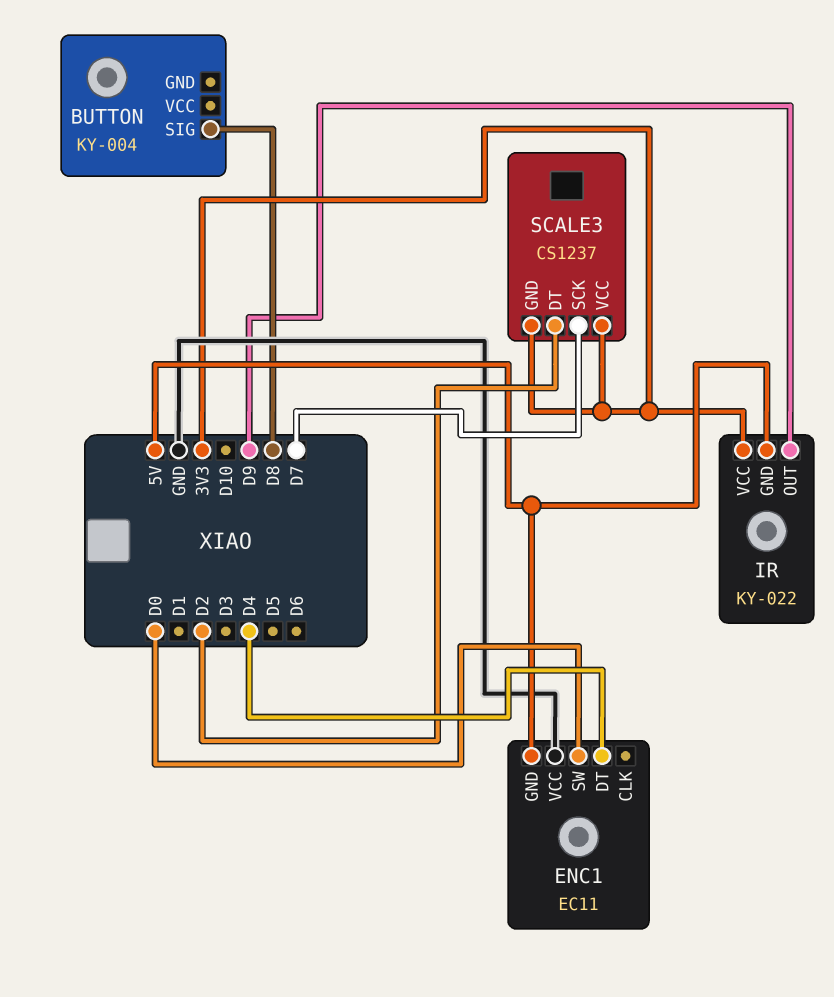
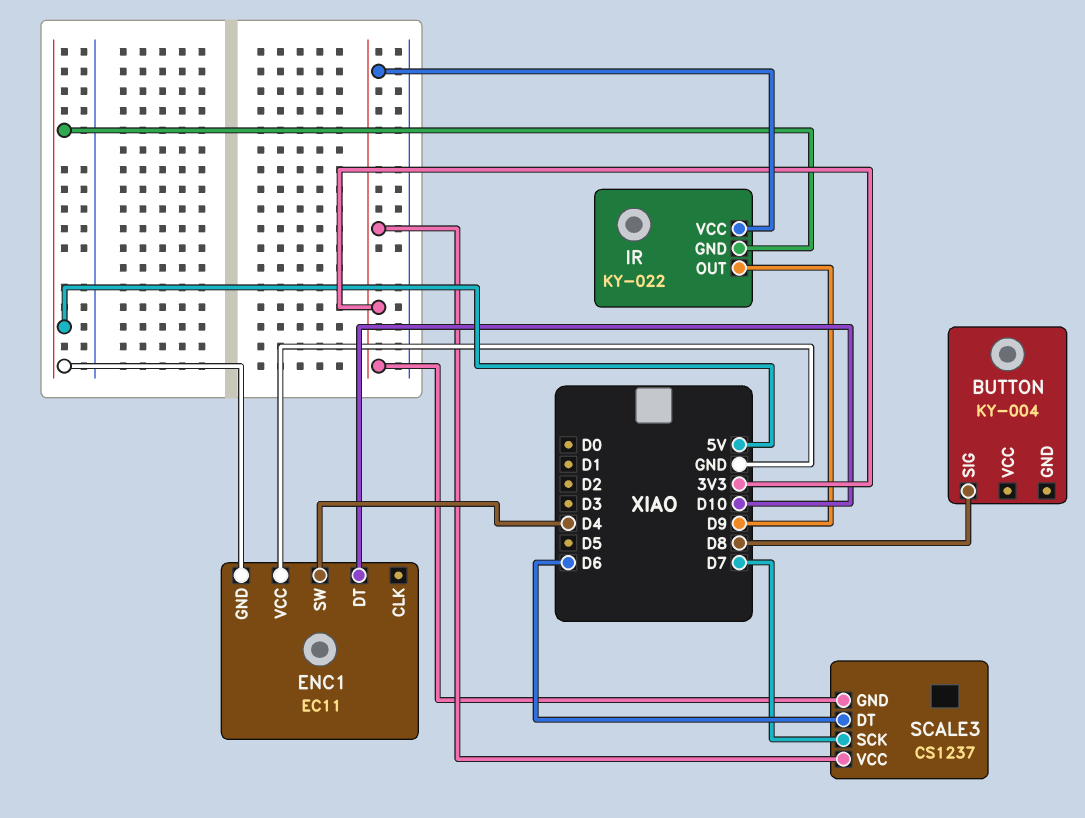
ENC1 pin DT: D4 -> D10
ENC1 pin SW: D0 -> D4
SCALE3 pin DT: D2 -> D6

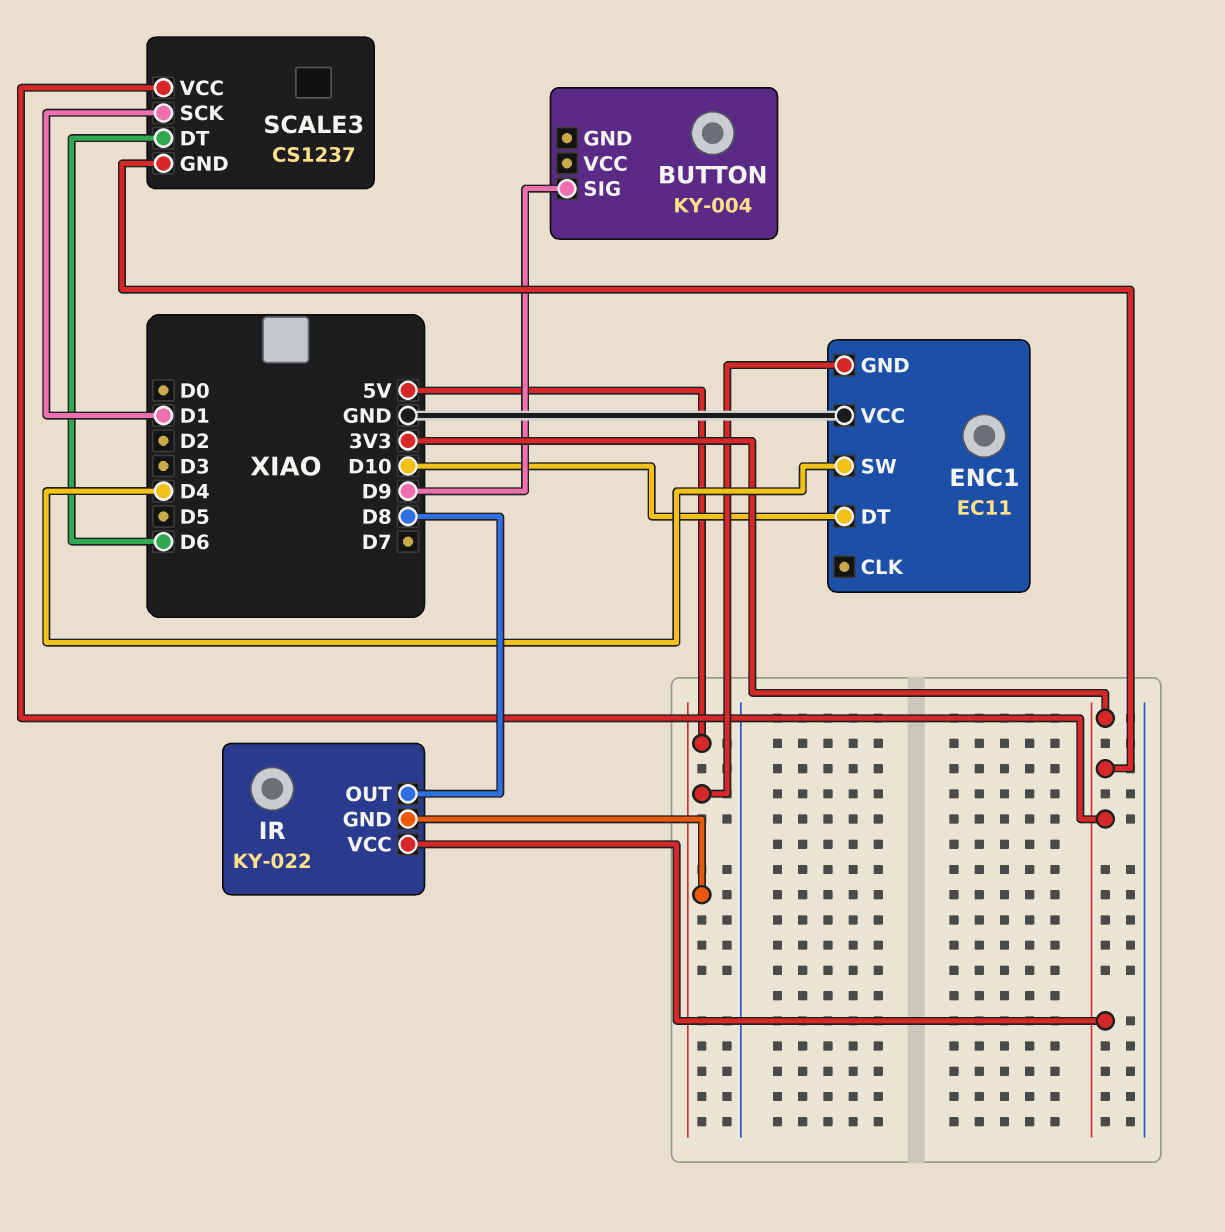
BUTTON pin SIG: D8 -> D9
IR pin OUT: D9 -> D8
SCALE3 pin SCK: D7 -> D1

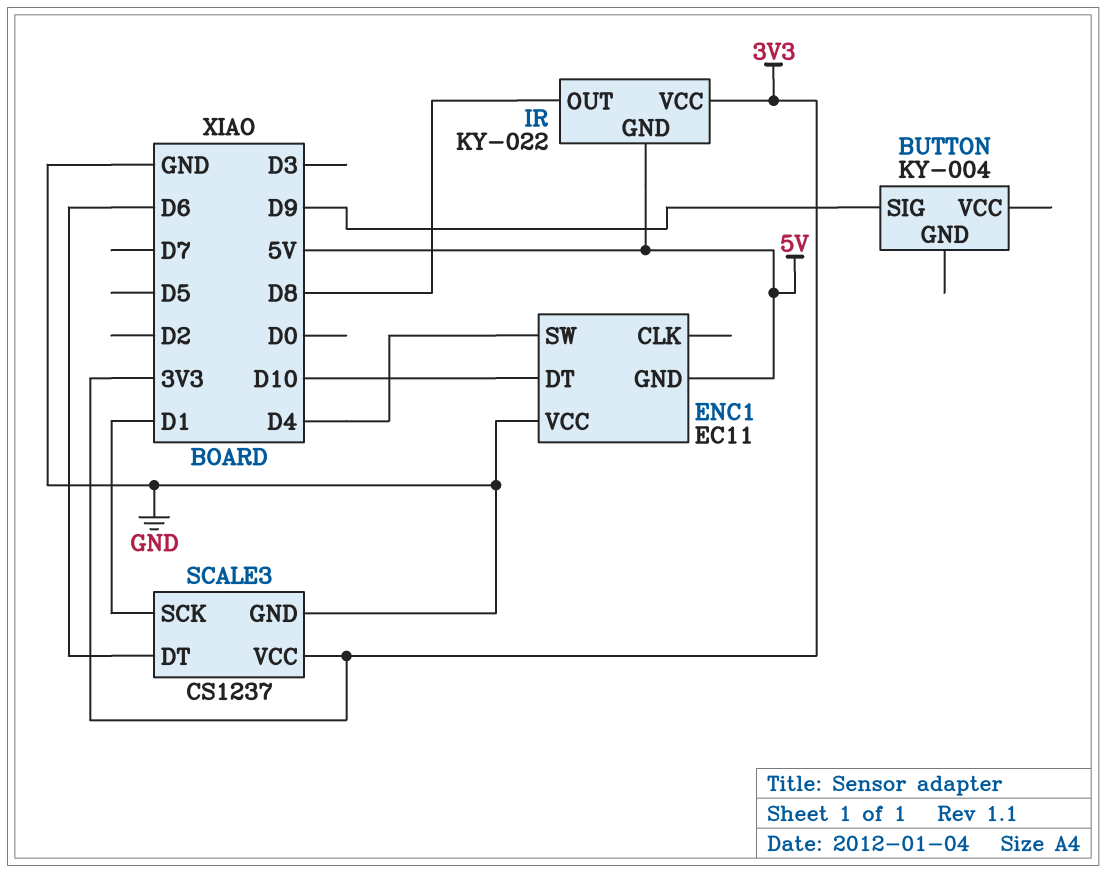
SCALE3 pin GND: 3V3 -> GND

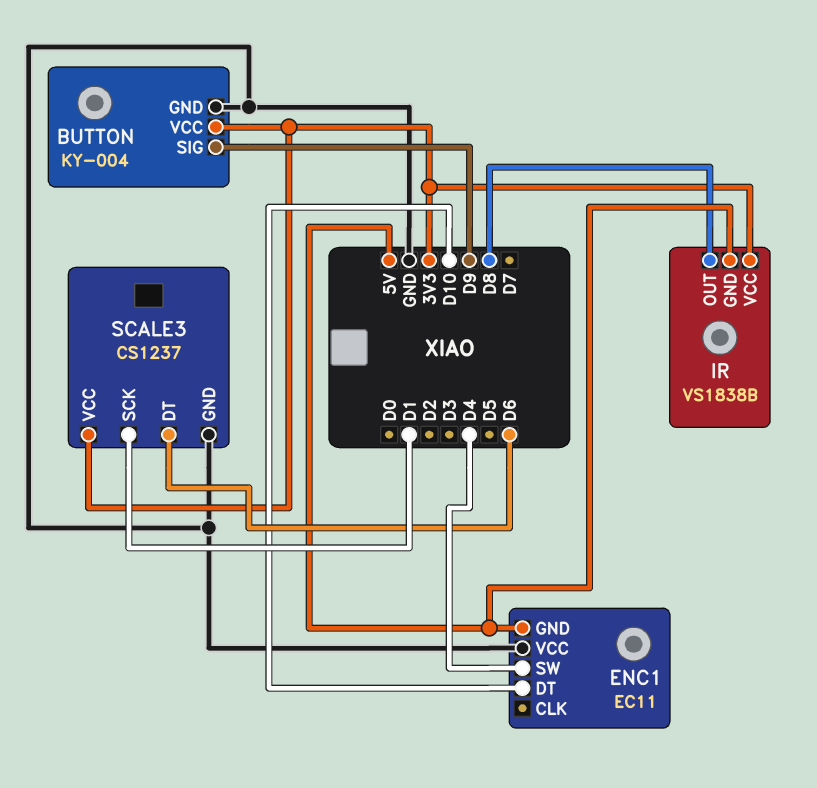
BUTTON pin GND: none -> GND
BUTTON pin VCC: none -> 3V3
IR: KY-022 -> VS1838B

